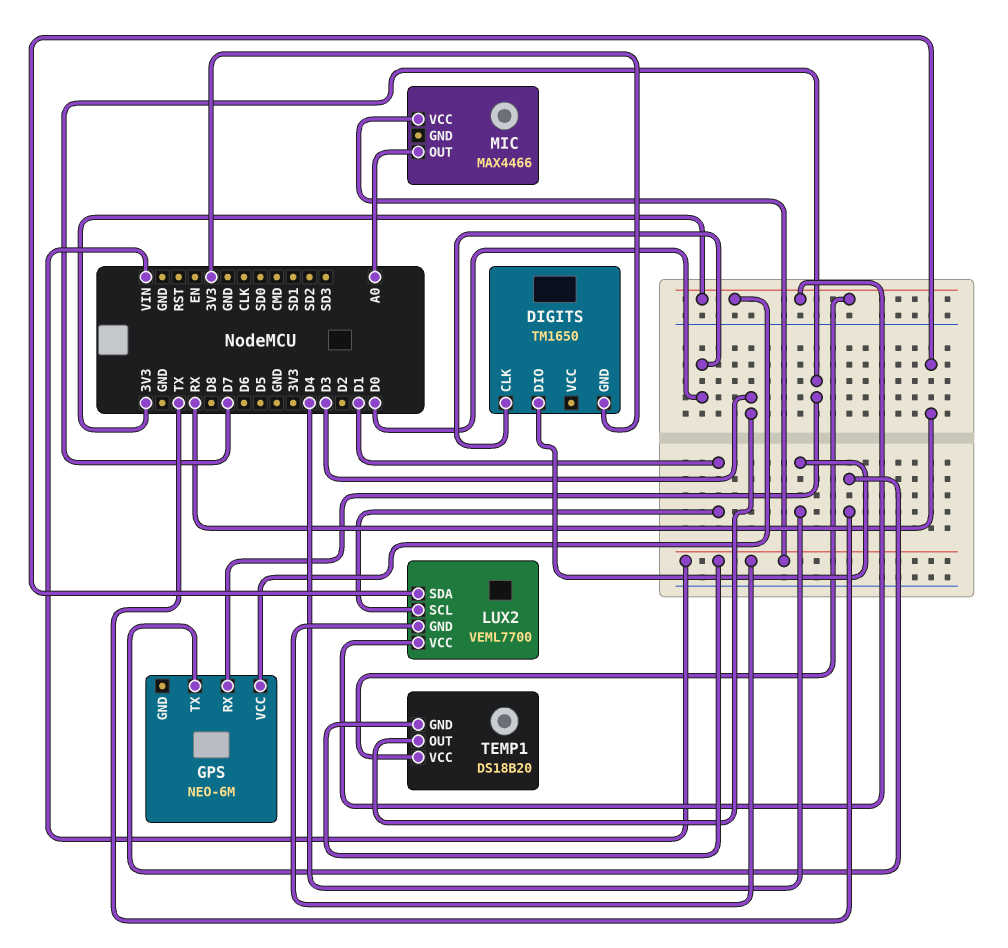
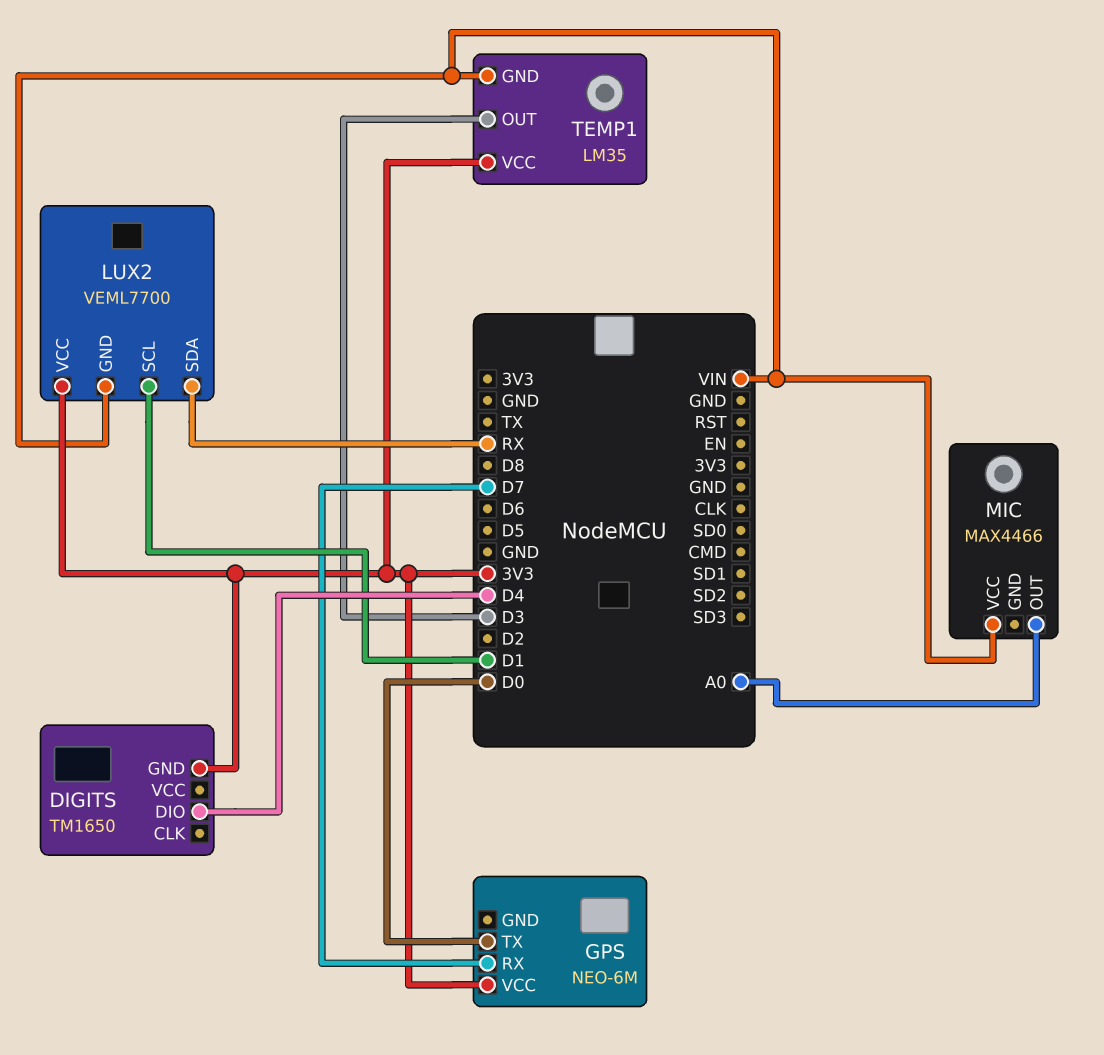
DIGITS pin CLK: D0 -> none
GPS pin TX: TX -> D0
TEMP1: DS18B20 -> LM35

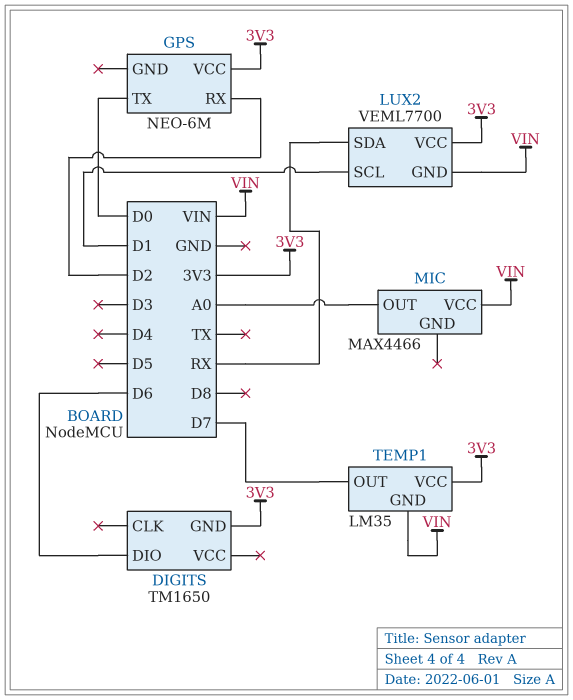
DIGITS pin DIO: D4 -> D6
GPS pin RX: D7 -> D2
TEMP1 pin OUT: D3 -> D7

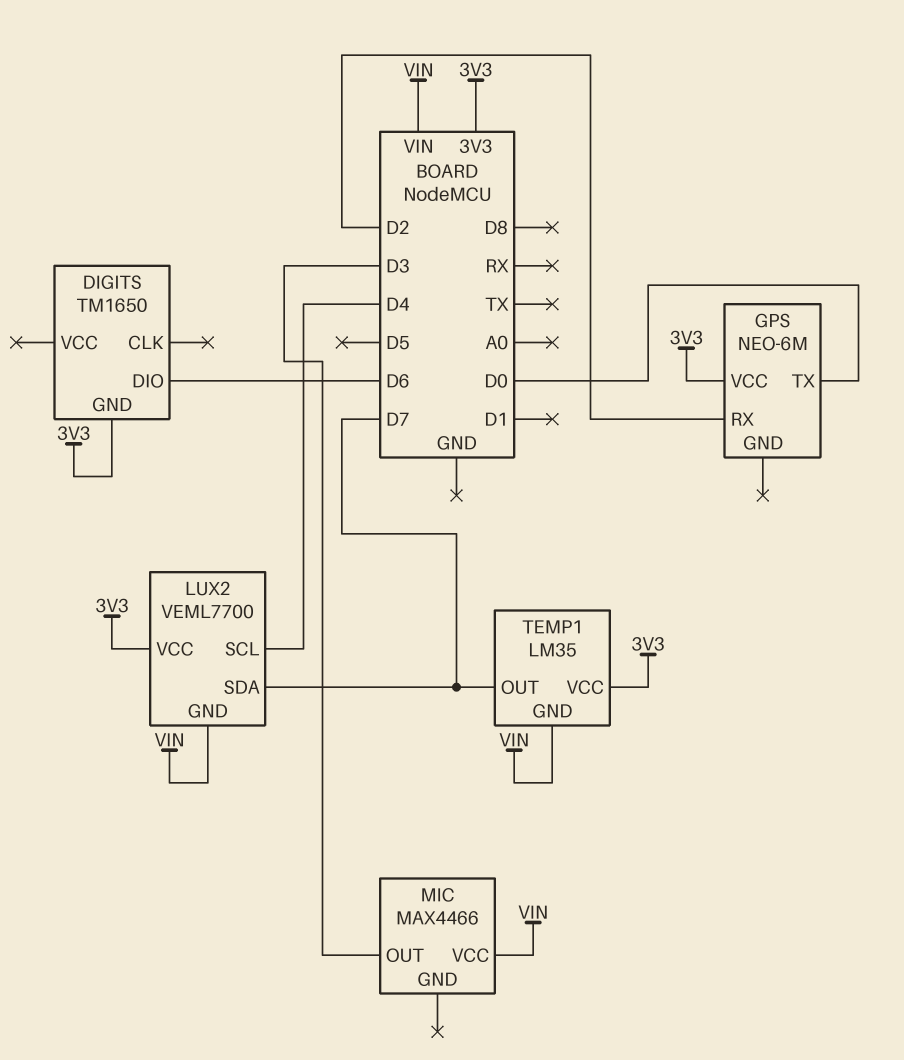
LUX2 pin SCL: D1 -> D4
LUX2 pin SDA: RX -> D7
MIC pin OUT: A0 -> D3

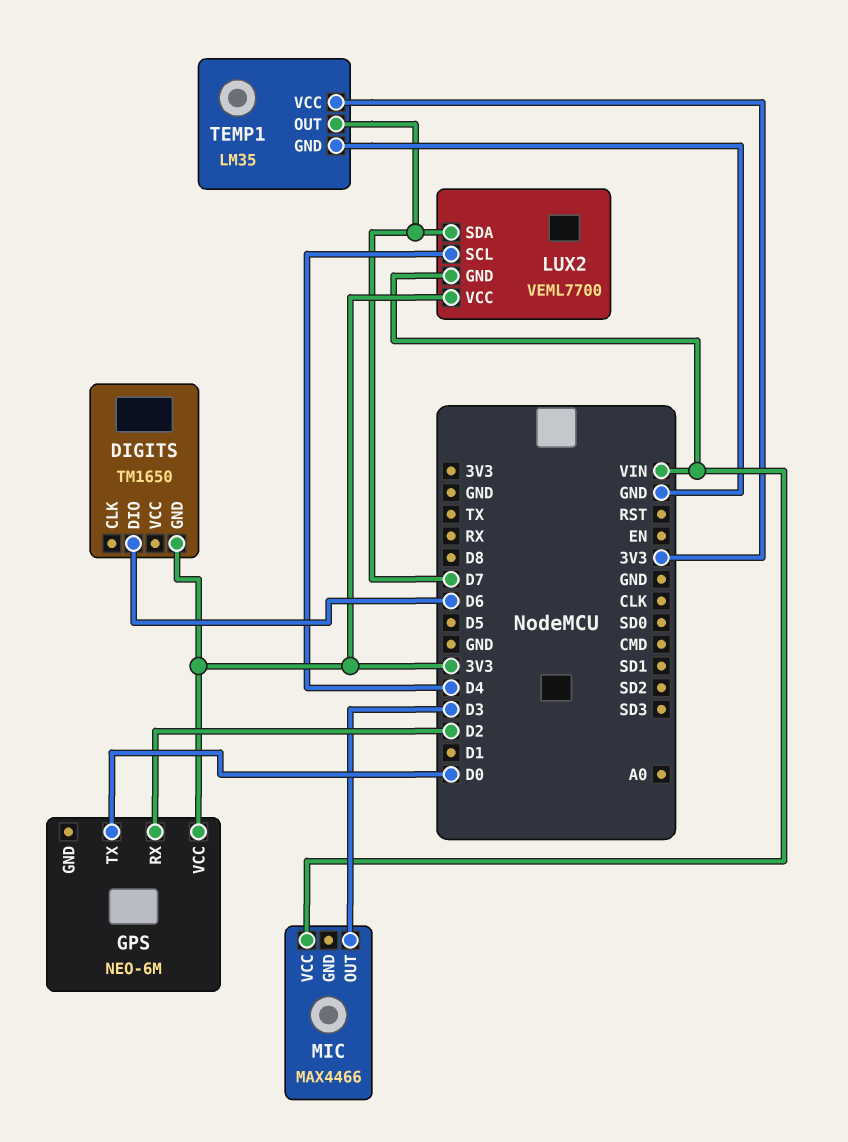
TEMP1 pin GND: VIN -> GND

